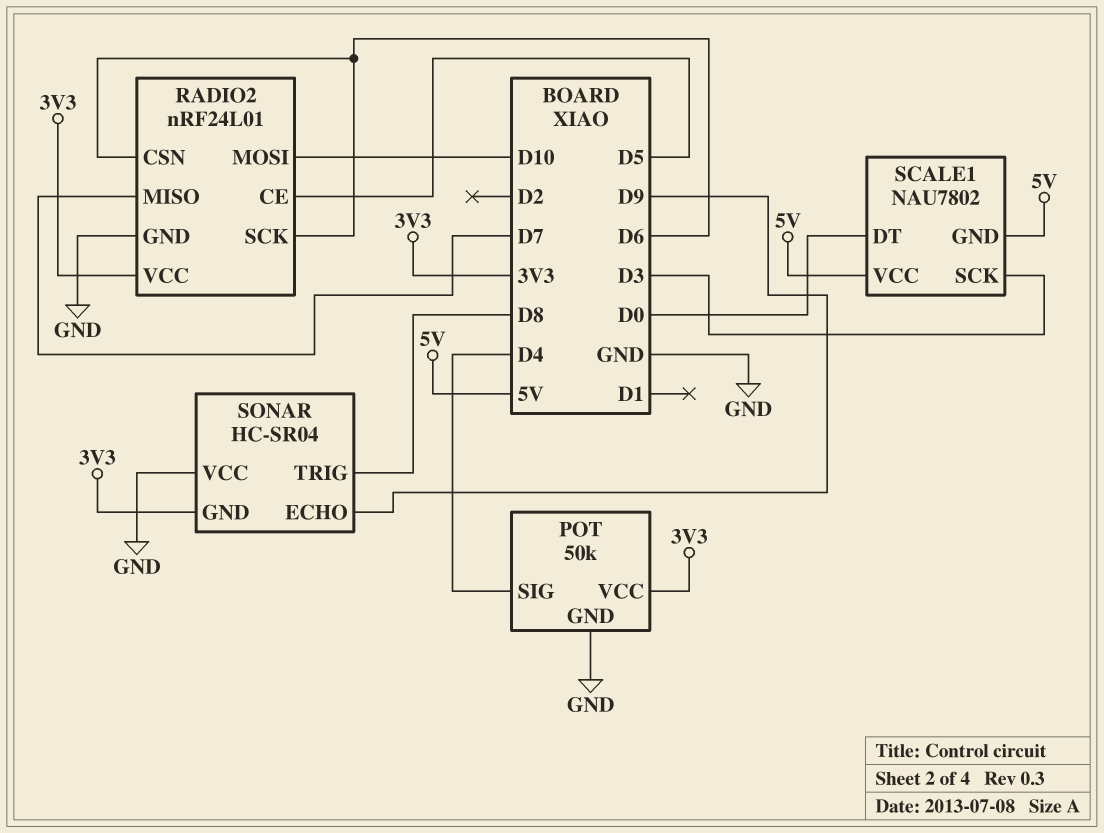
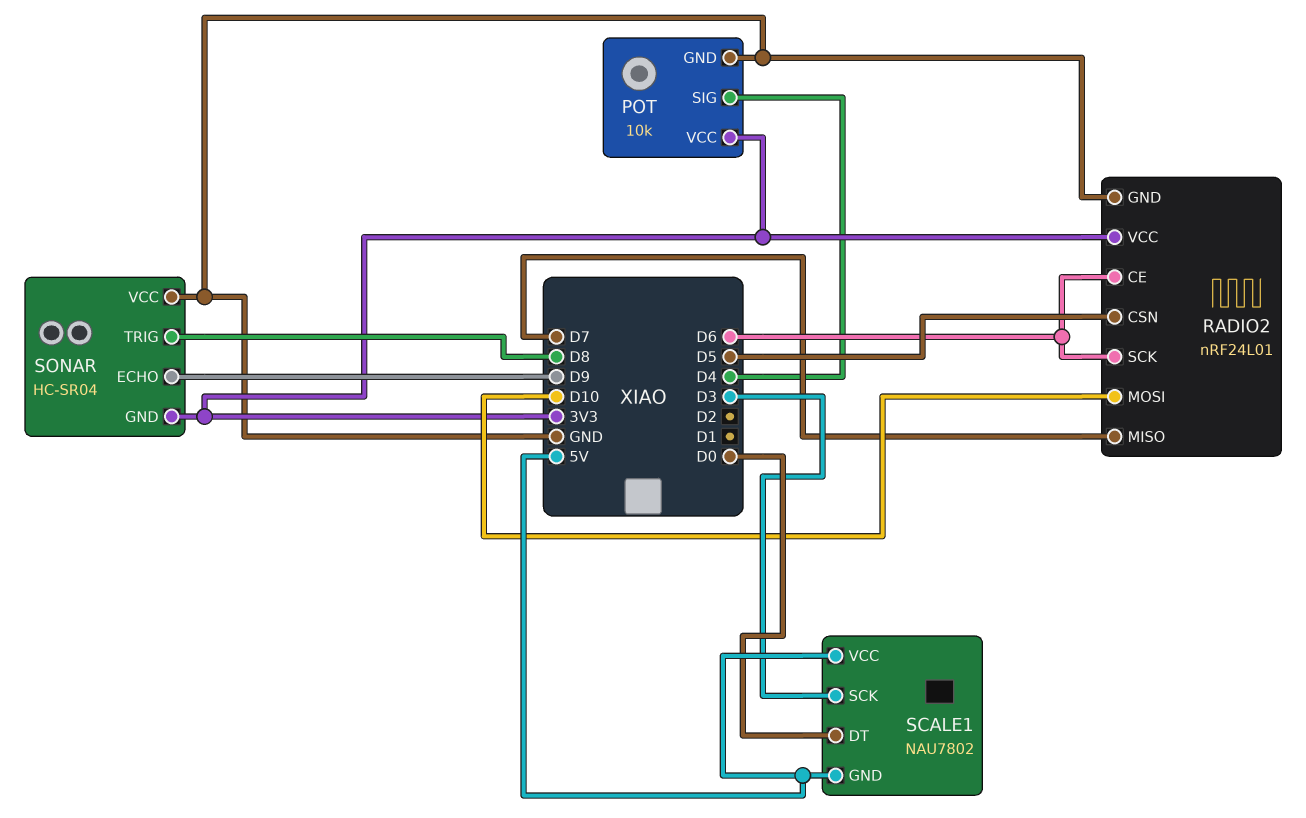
POT: 50k -> 10k
RADIO2 pin CE: D5 -> D6
RADIO2 pin CSN: D6 -> D5

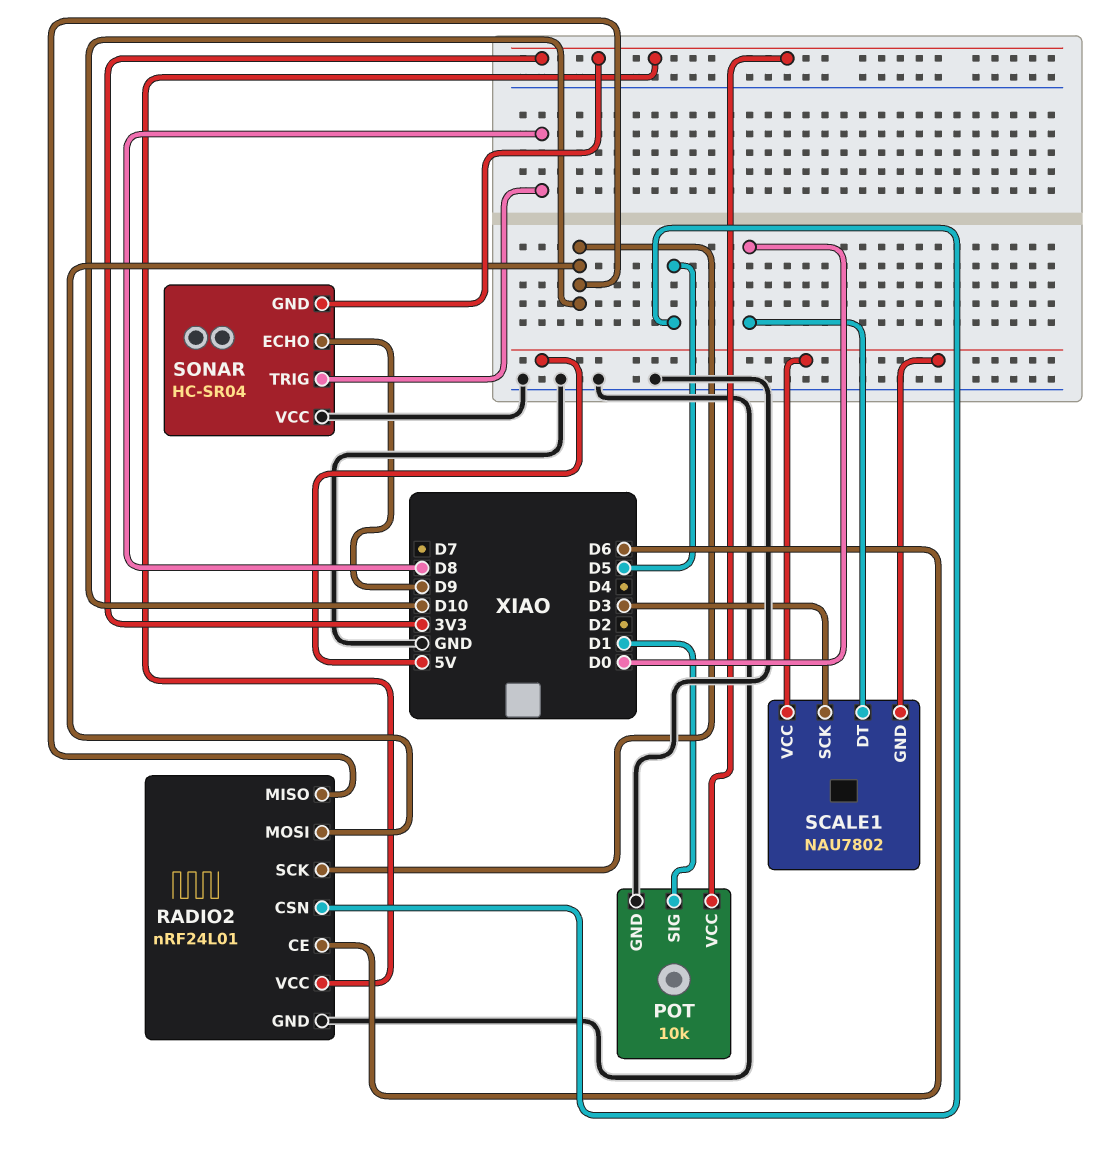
POT pin SIG: D4 -> D1
RADIO2 pin MISO: D7 -> D10
RADIO2 pin SCK: D6 -> D10

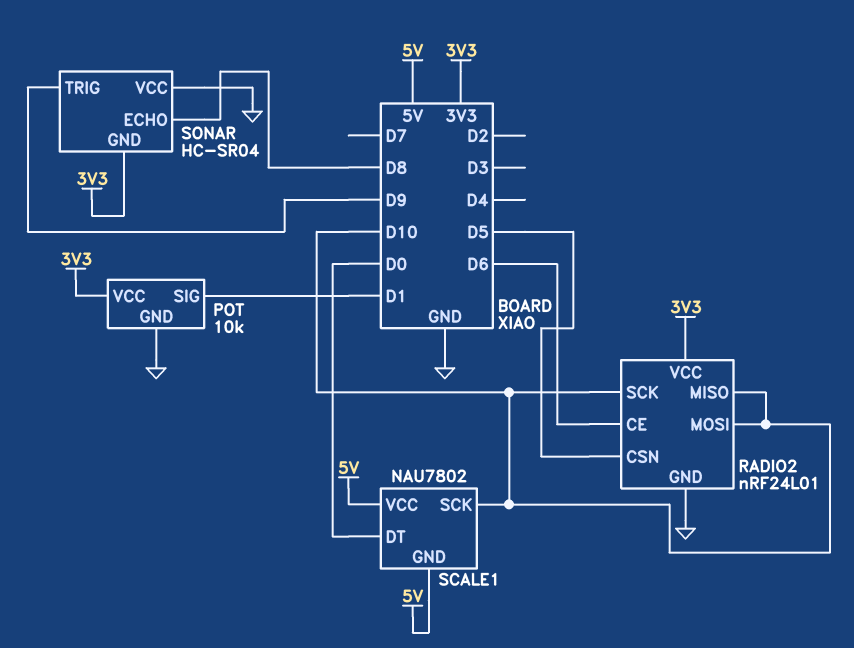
SCALE1 pin SCK: D3 -> D10
SONAR pin ECHO: D9 -> D8
SONAR pin TRIG: D8 -> D9

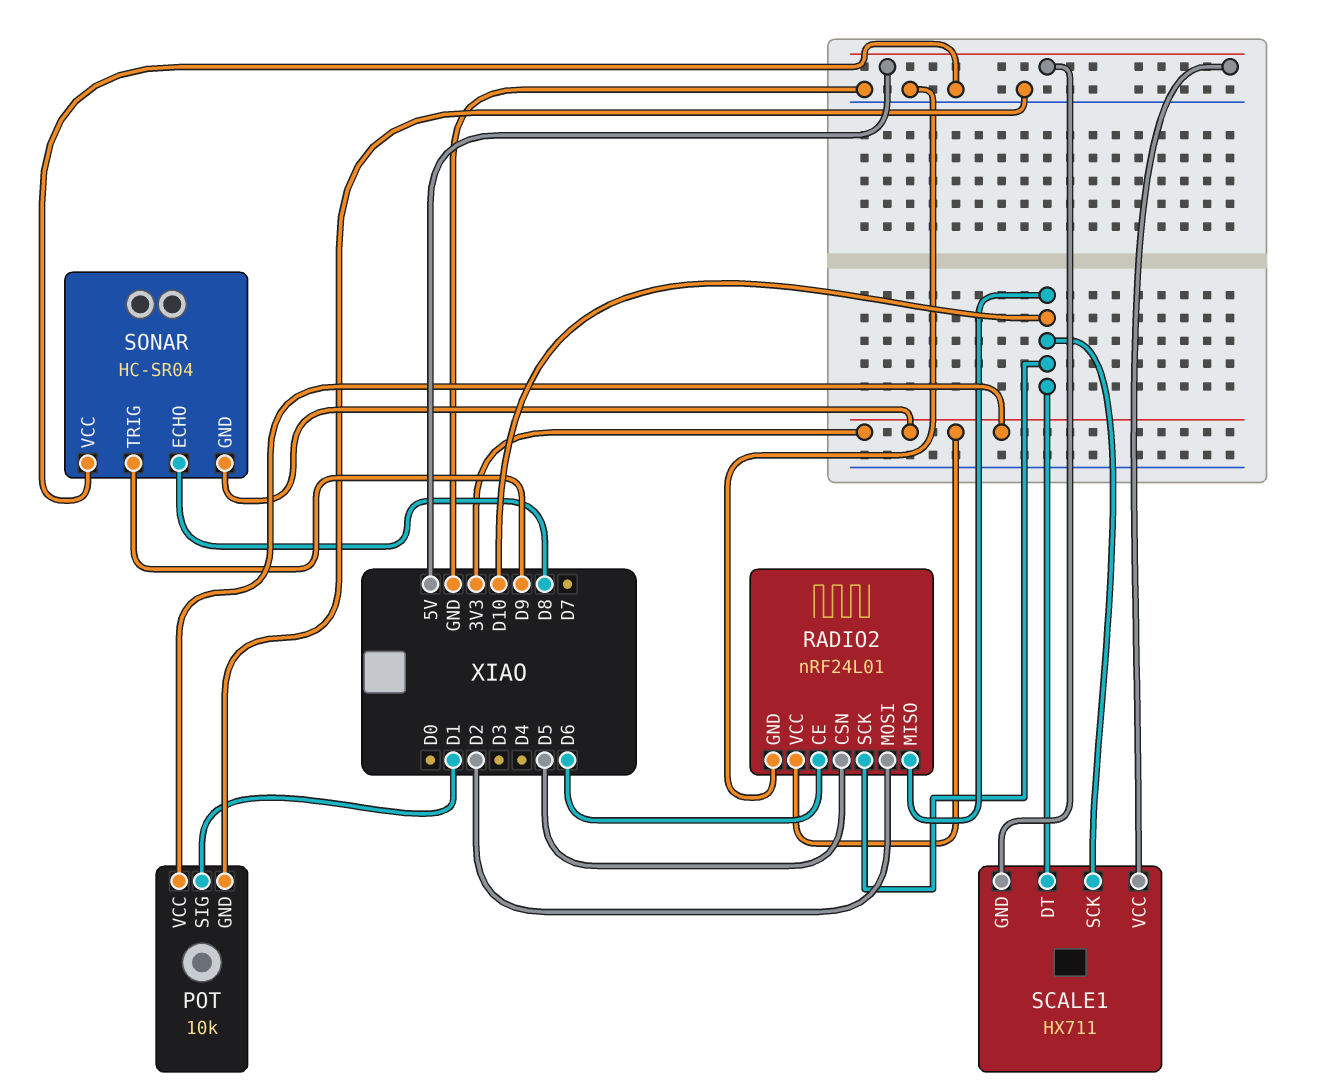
RADIO2 pin MOSI: D10 -> D2
SCALE1: NAU7802 -> HX711
SCALE1 pin DT: D0 -> D10

